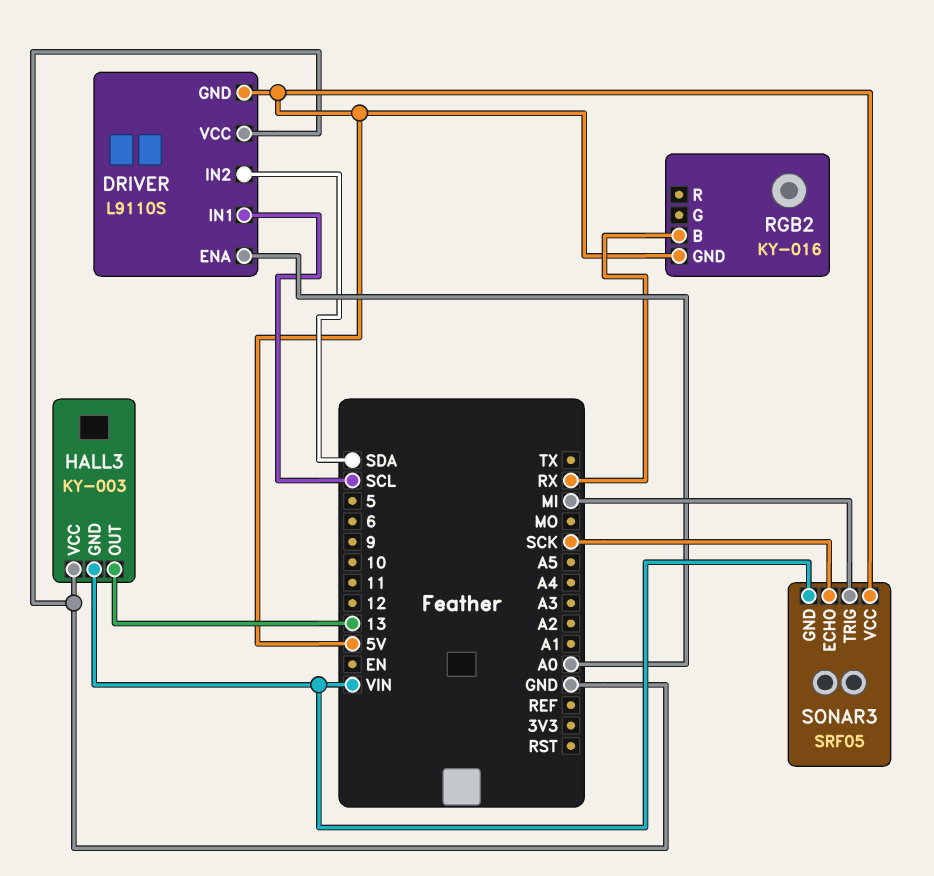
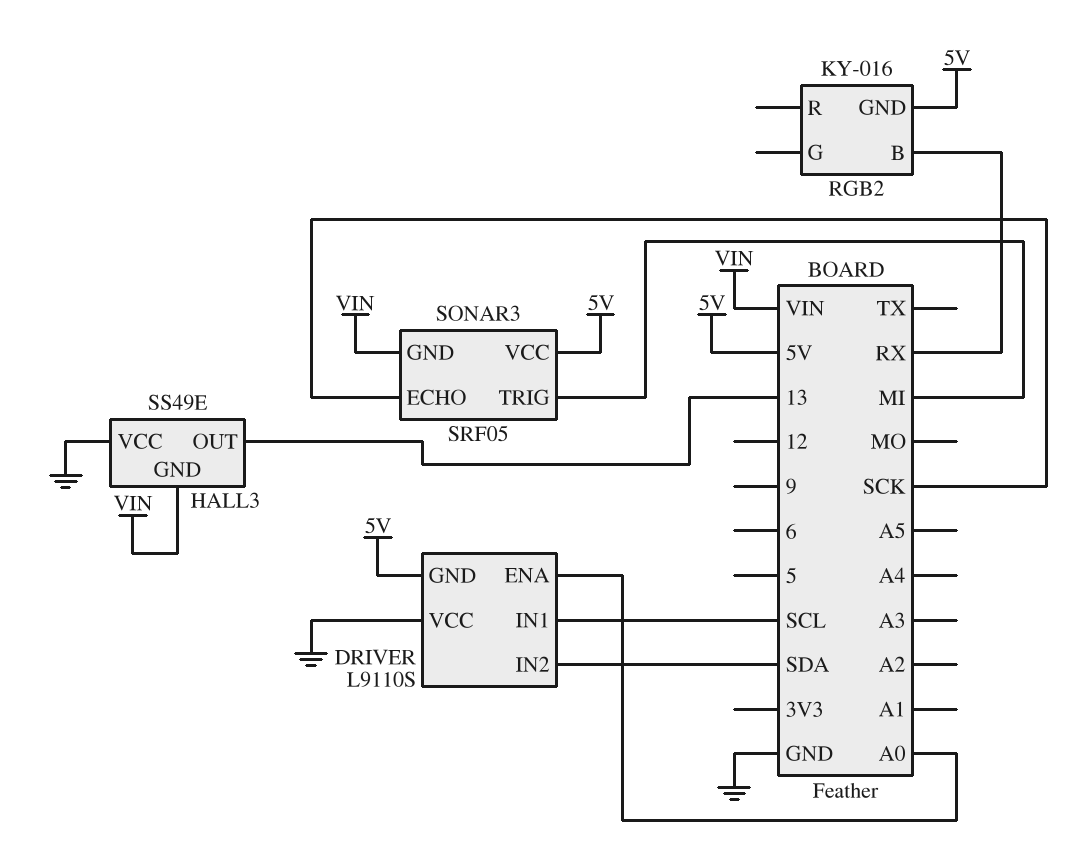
HALL3: KY-003 -> SS49E

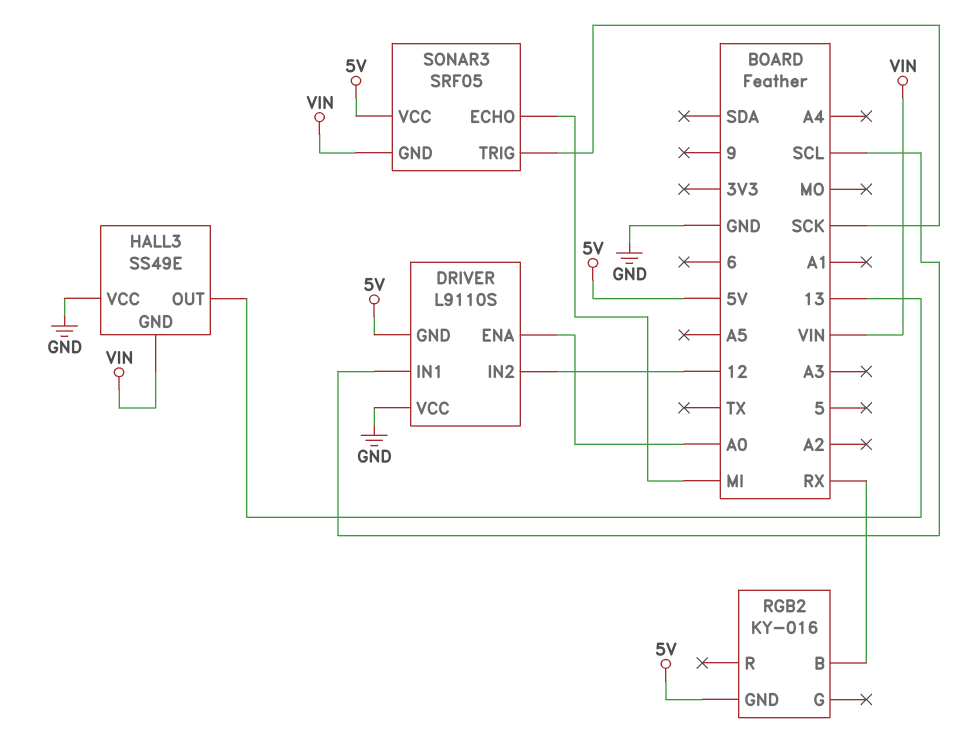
DRIVER pin IN2: SDA -> 12
SONAR3 pin ECHO: SCK -> MI
SONAR3 pin TRIG: MI -> SCK

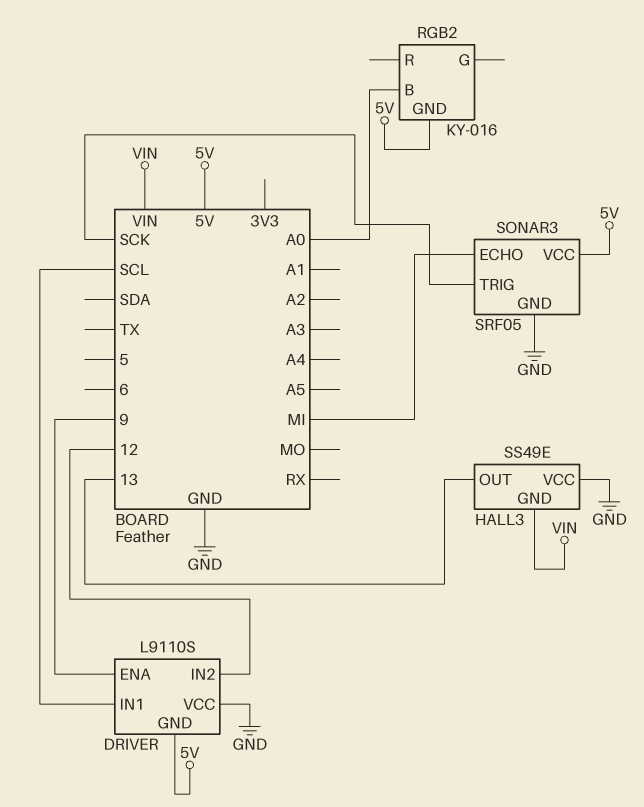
DRIVER pin ENA: A0 -> 9
RGB2 pin B: RX -> A0
SONAR3 pin GND: VIN -> GND

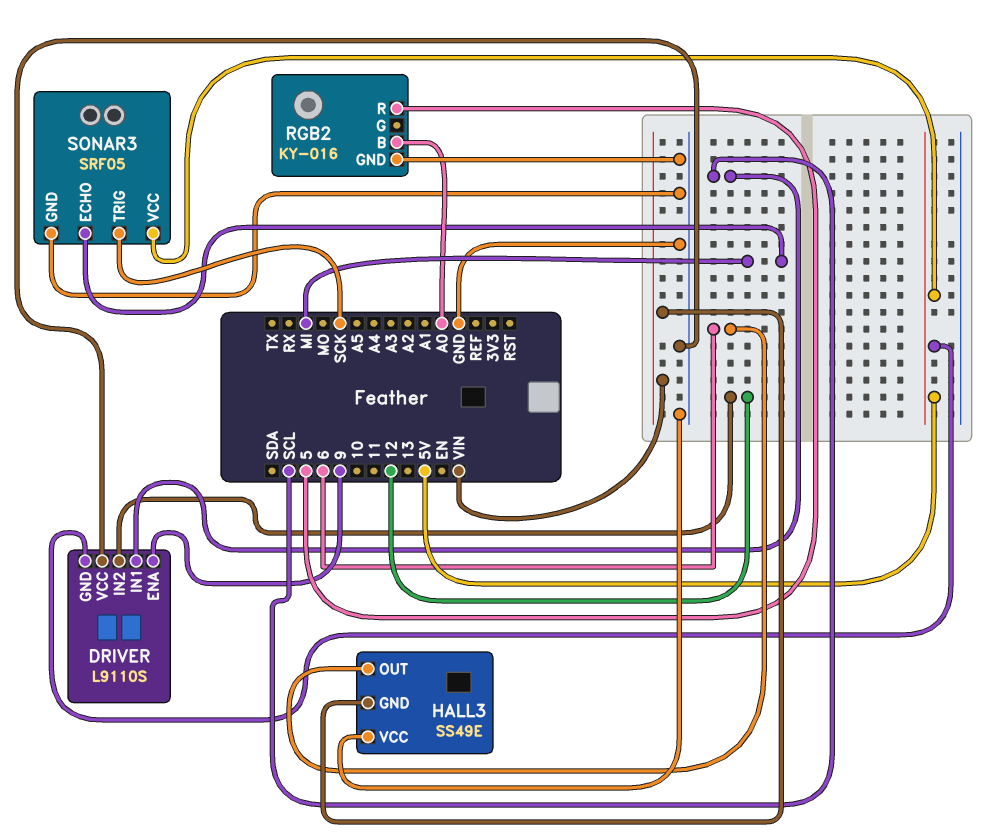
HALL3 pin OUT: 13 -> 6
RGB2 pin GND: 5V -> GND
RGB2 pin R: none -> 5

